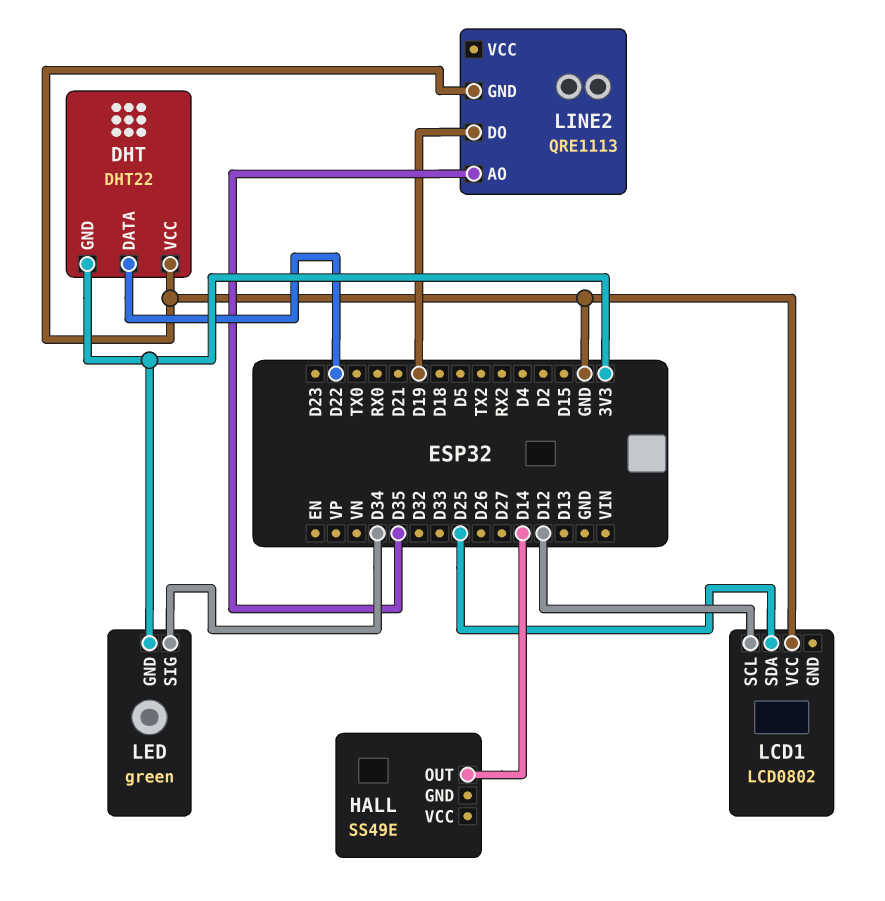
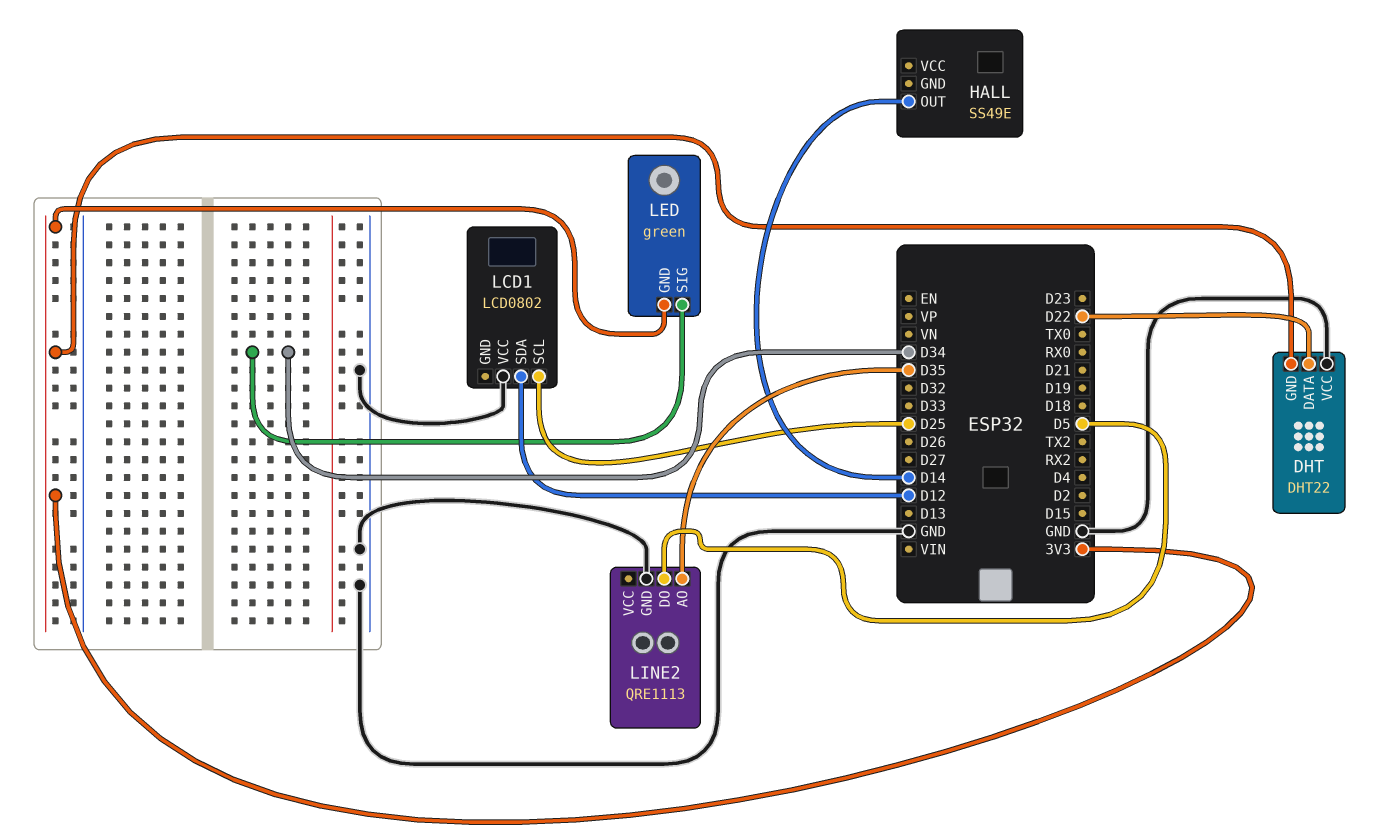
LCD1 pin SCL: D12 -> D25
LCD1 pin SDA: D25 -> D12
LINE2 pin DO: D19 -> D5

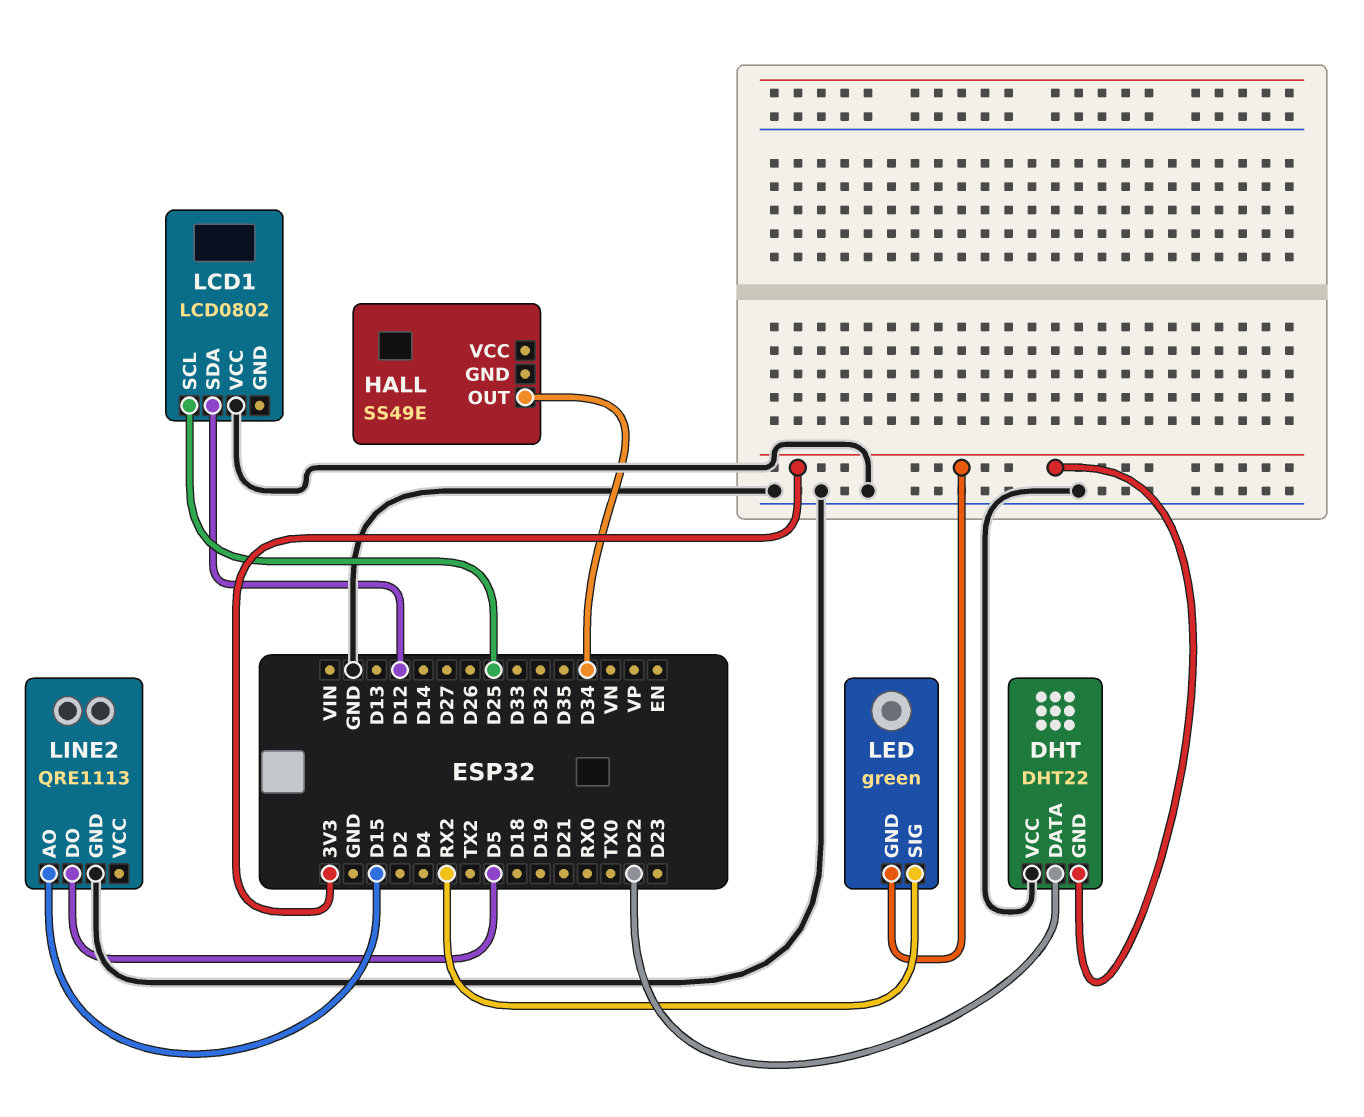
HALL pin OUT: D14 -> D34
LED pin SIG: D34 -> RX2
LINE2 pin AO: D35 -> D15

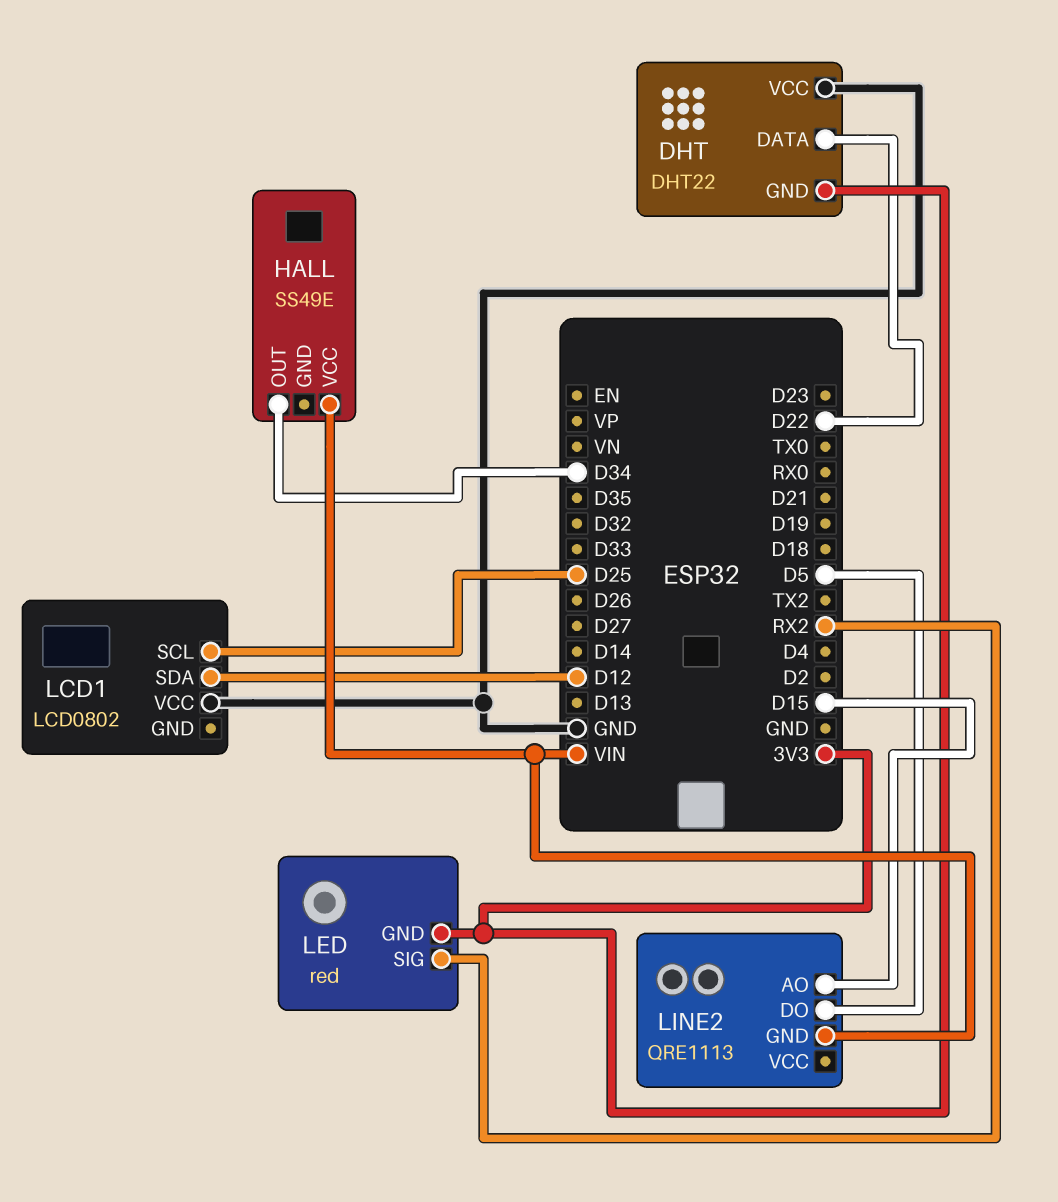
HALL pin VCC: none -> VIN
LED: green -> red
LINE2 pin GND: GND -> VIN

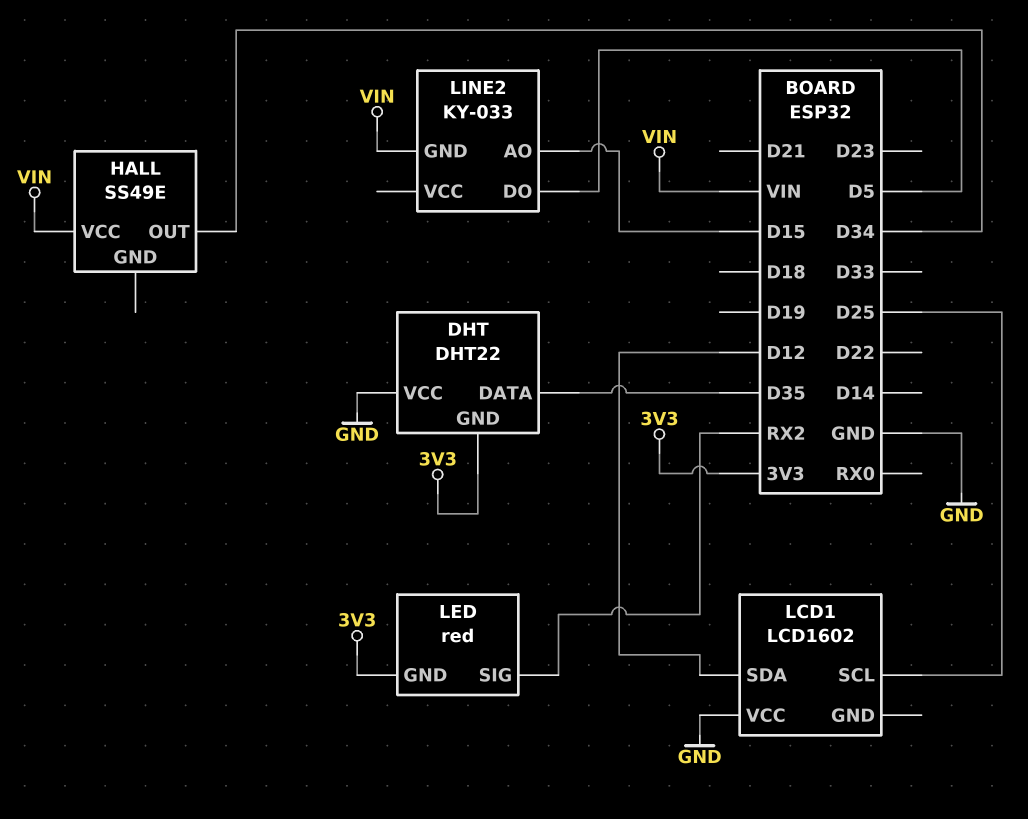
DHT pin DATA: D22 -> D35
LCD1: LCD0802 -> LCD1602
LINE2: QRE1113 -> KY-033

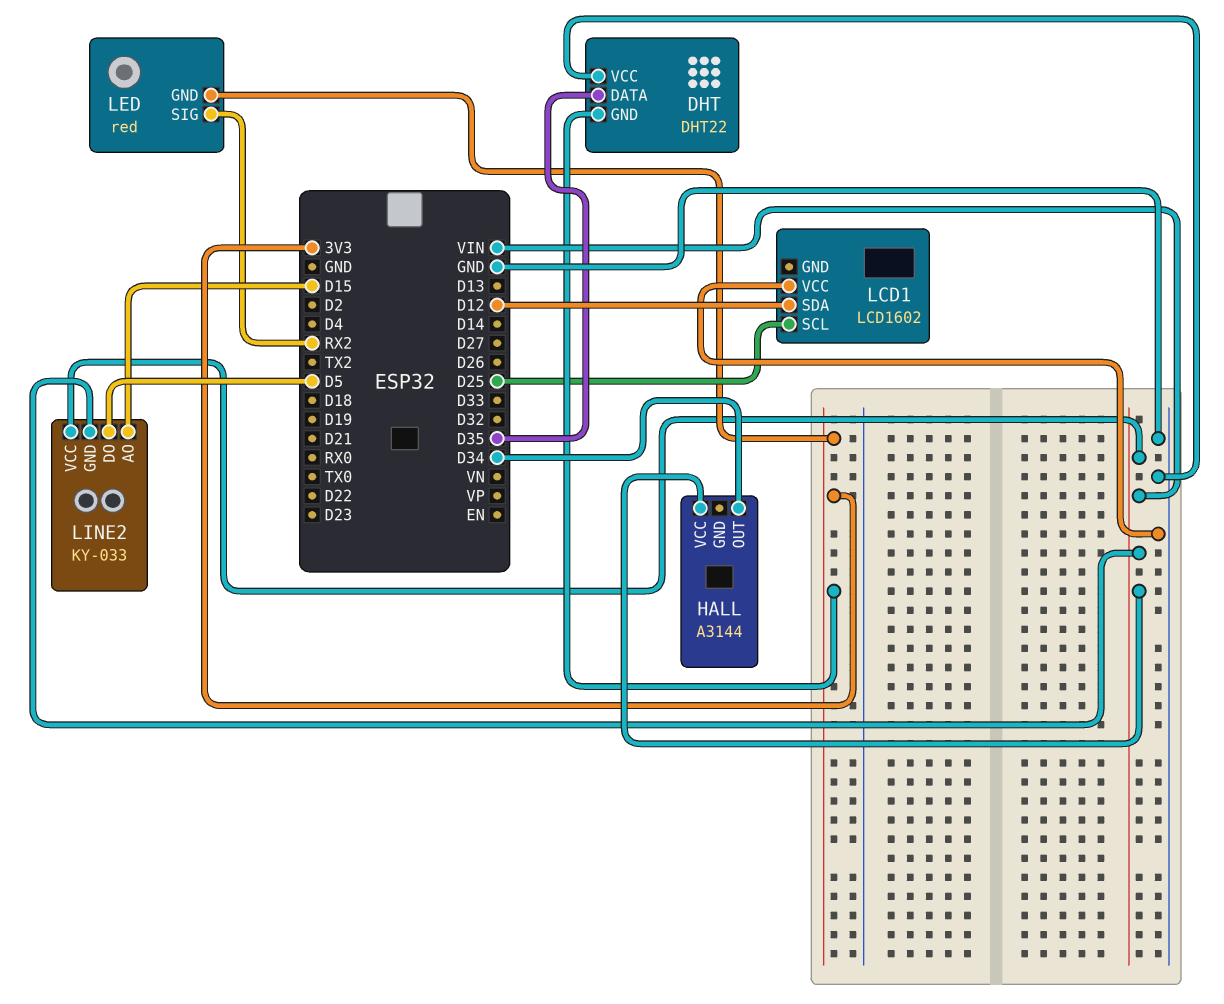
HALL: SS49E -> A3144
LINE2 pin VCC: none -> VIN

